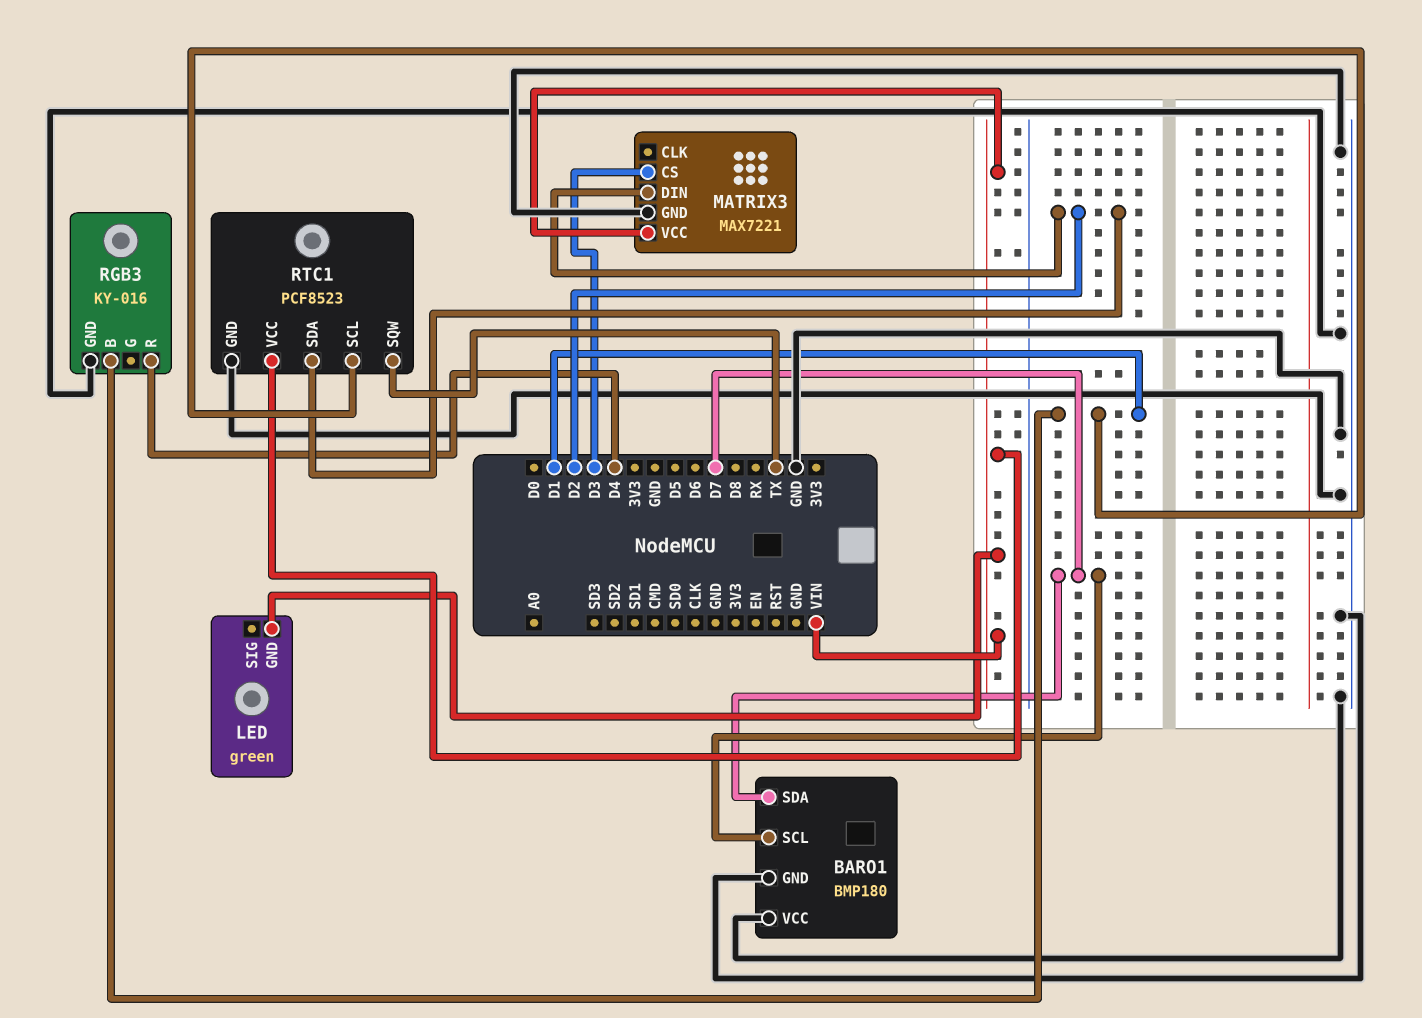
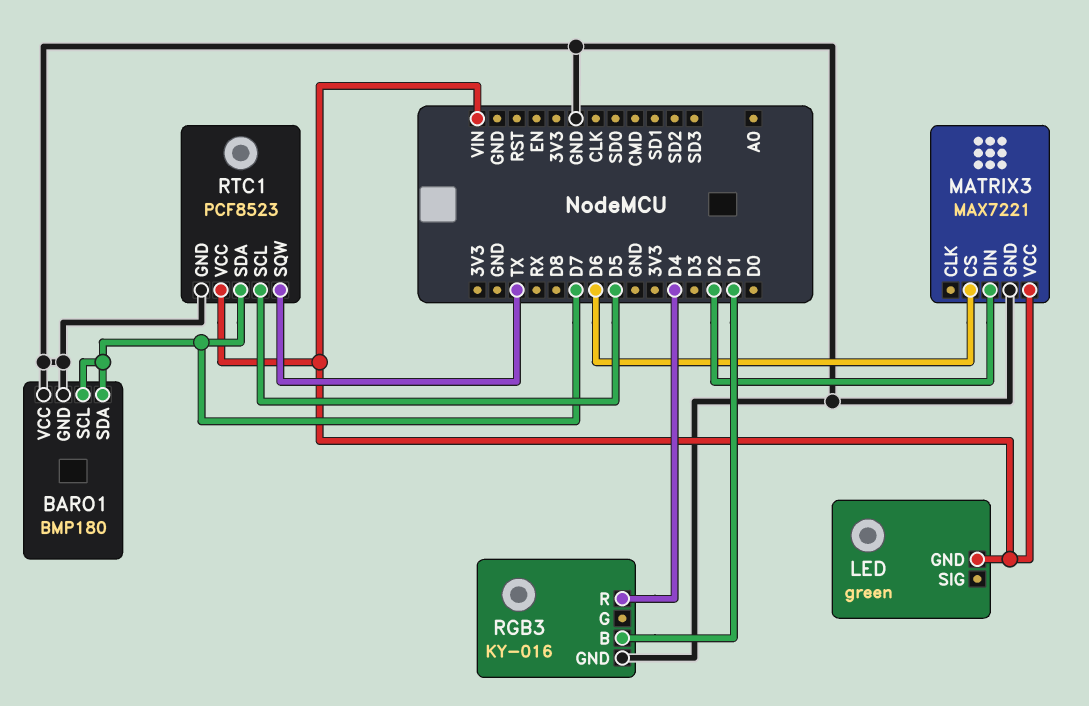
MATRIX3 pin CS: D3 -> D6
RTC1 pin SCL: D1 -> D5
RTC1 pin SDA: D2 -> D7

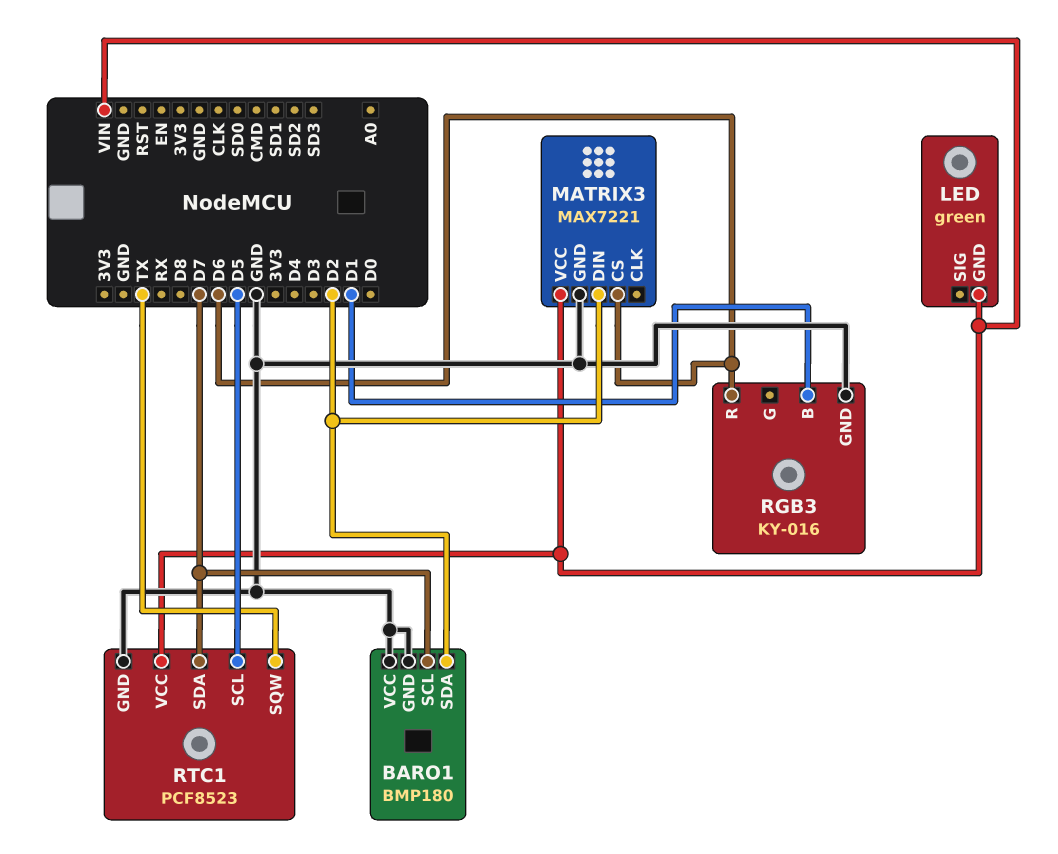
BARO1 pin SDA: D7 -> D2
RGB3 pin R: D4 -> D6

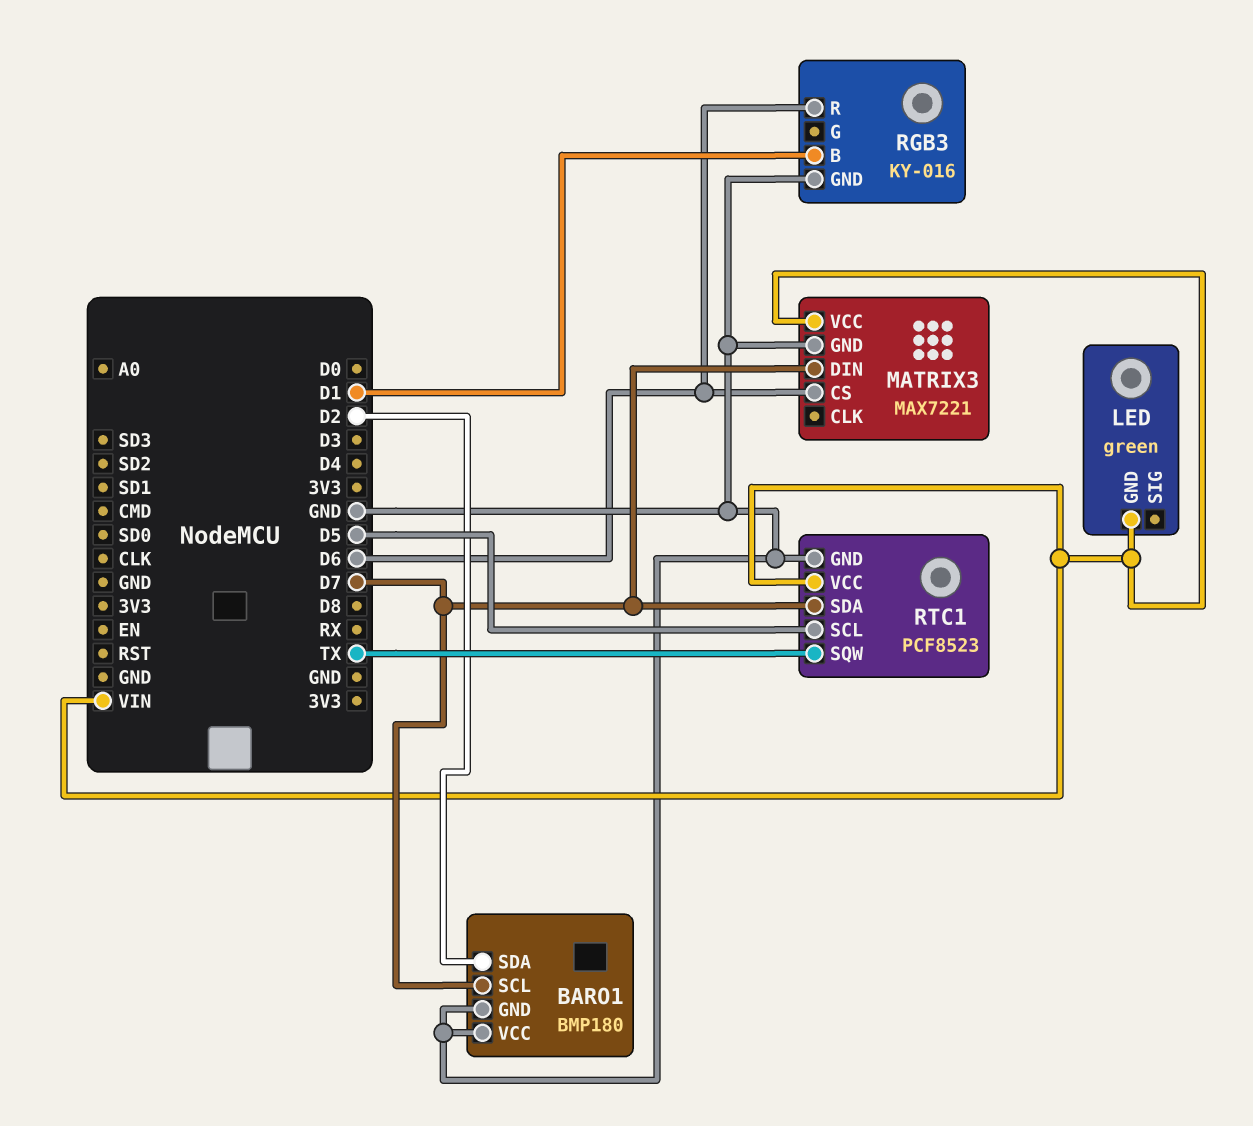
MATRIX3 pin DIN: D2 -> D7

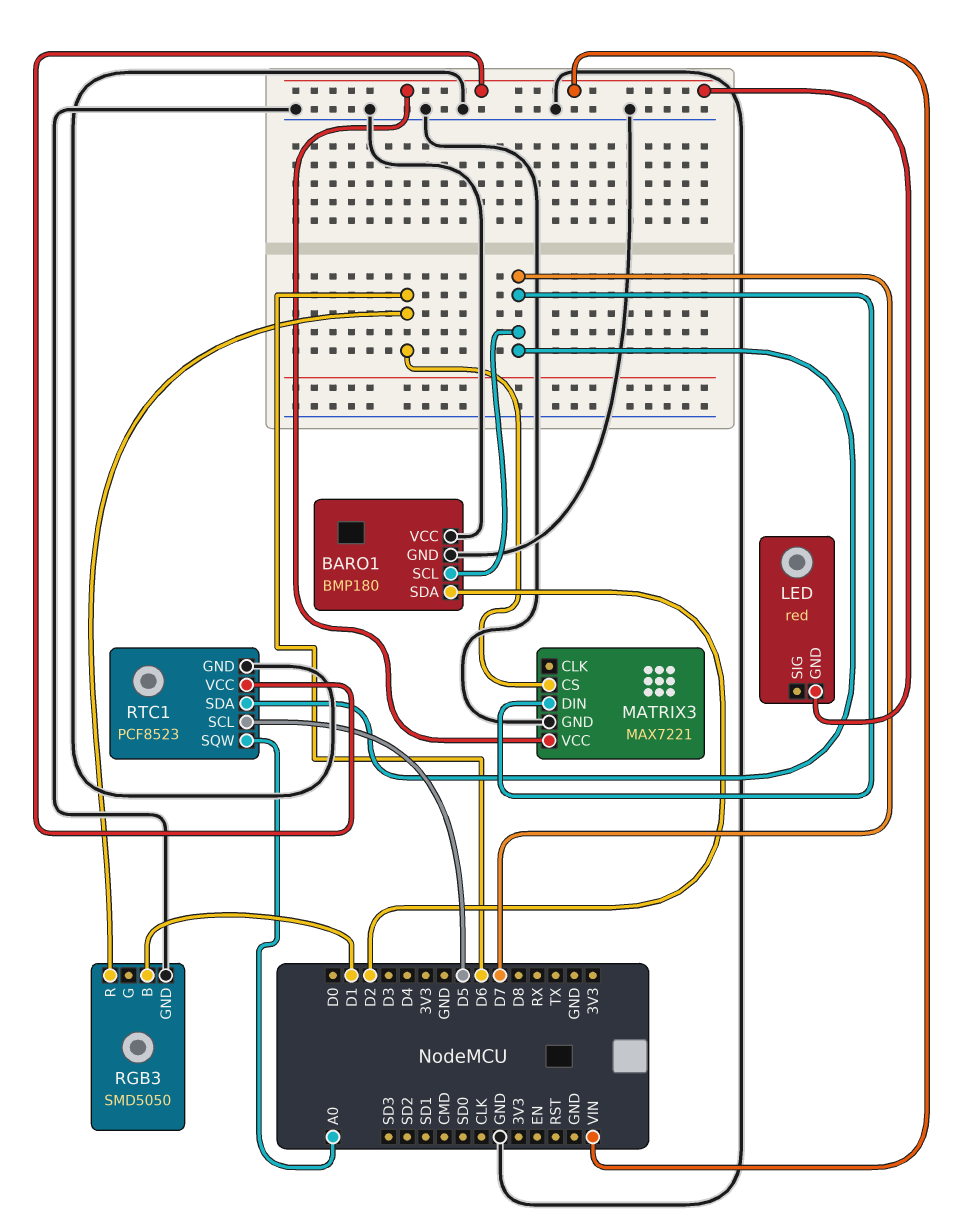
LED: green -> red
RGB3: KY-016 -> SMD5050
RTC1 pin SQW: TX -> A0

